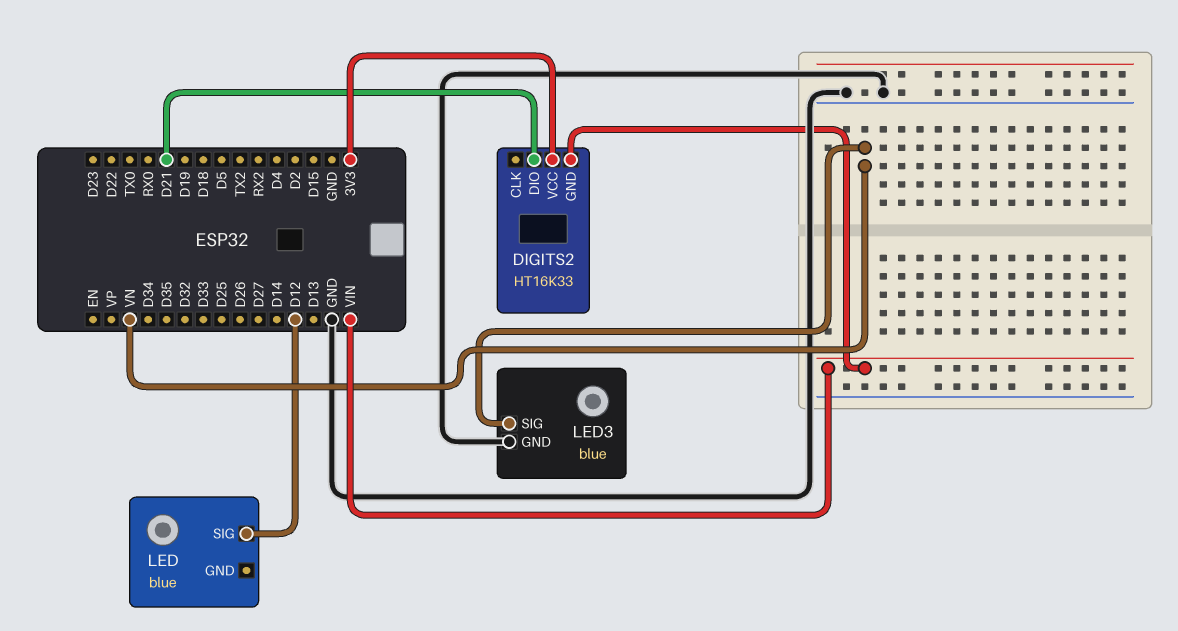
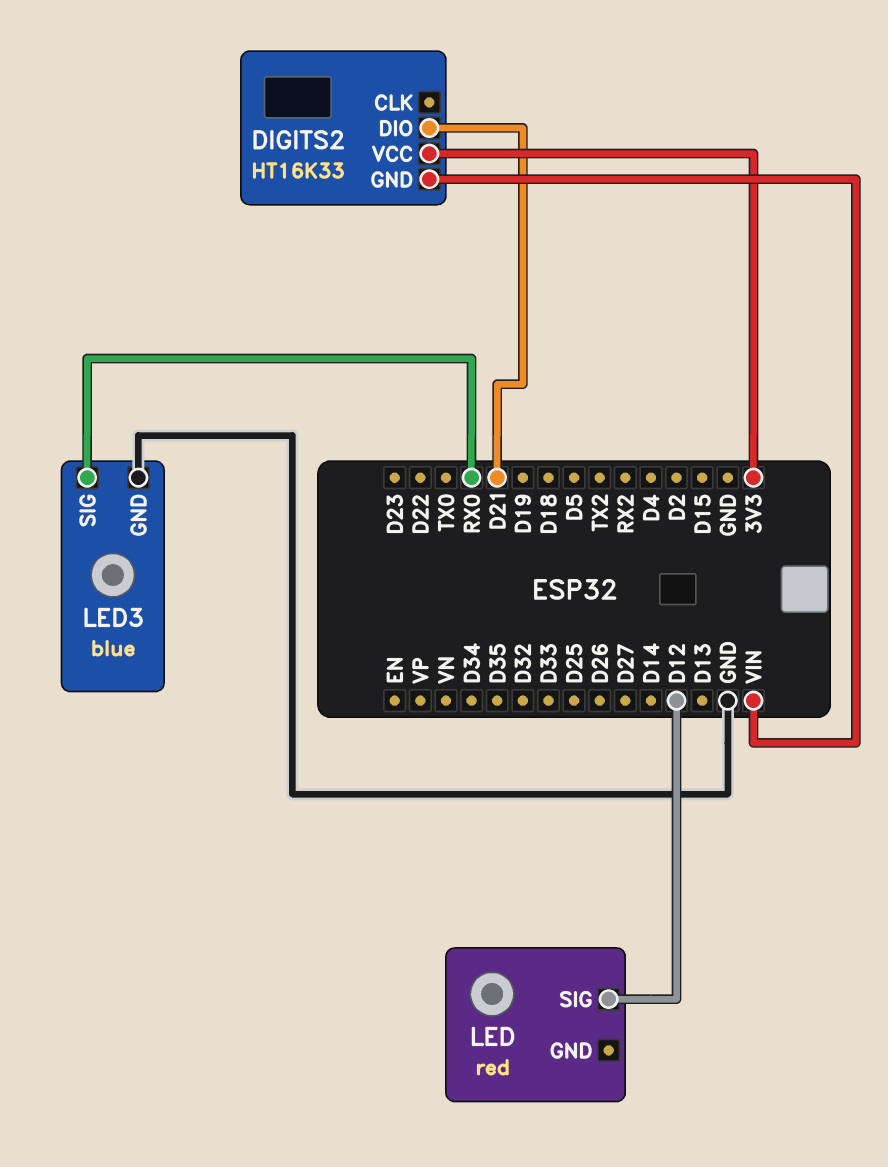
LED: blue -> red
LED3 pin SIG: VN -> RX0

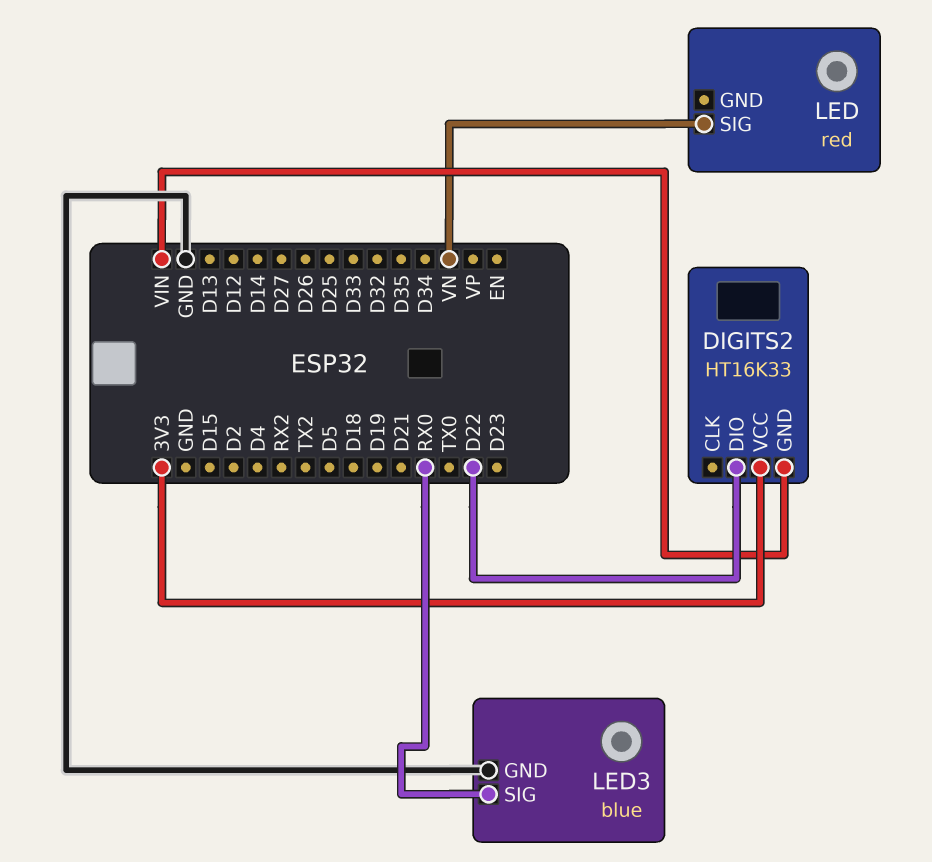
DIGITS2 pin DIO: D21 -> D22
LED pin SIG: D12 -> VN

